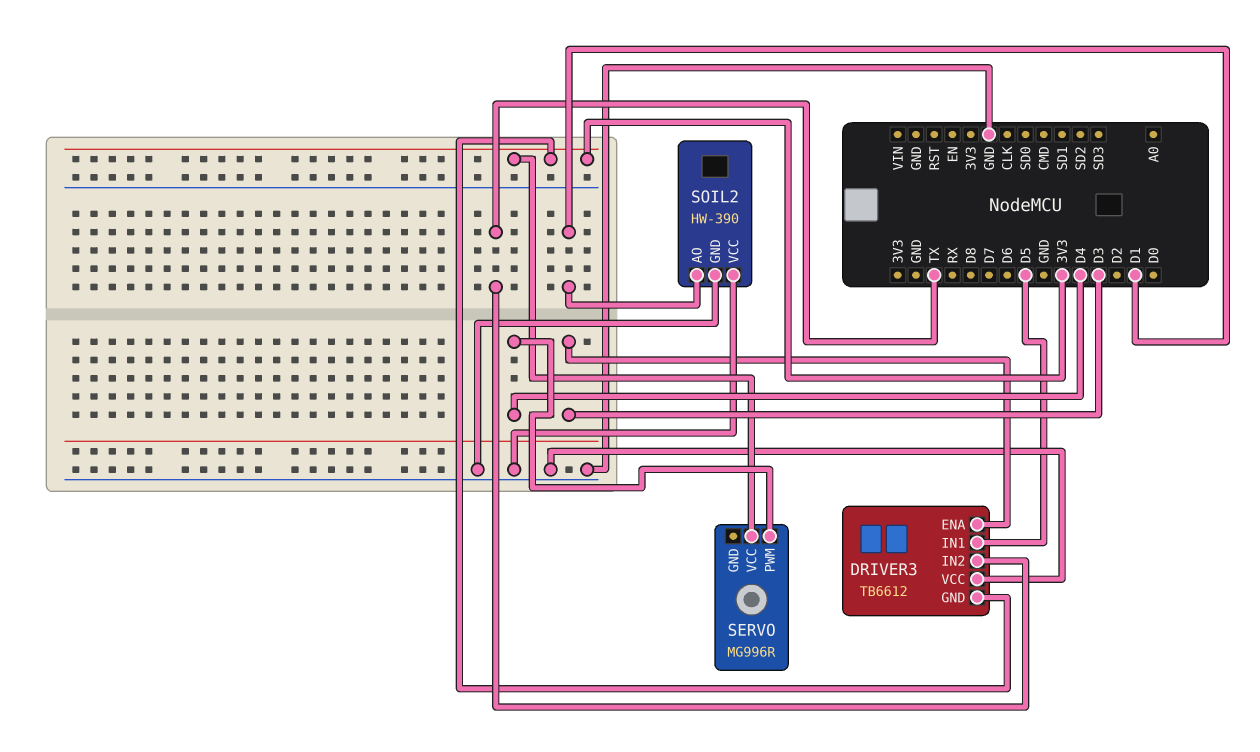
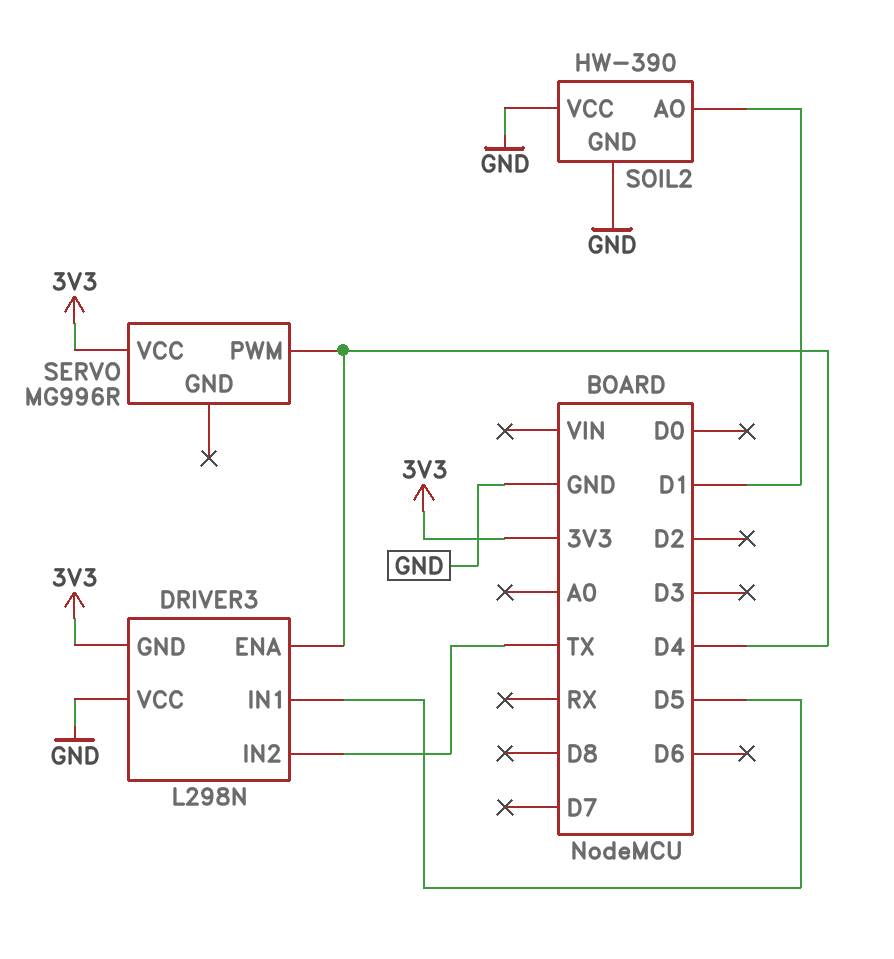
DRIVER3: TB6612 -> L298N
DRIVER3 pin ENA: D3 -> D4

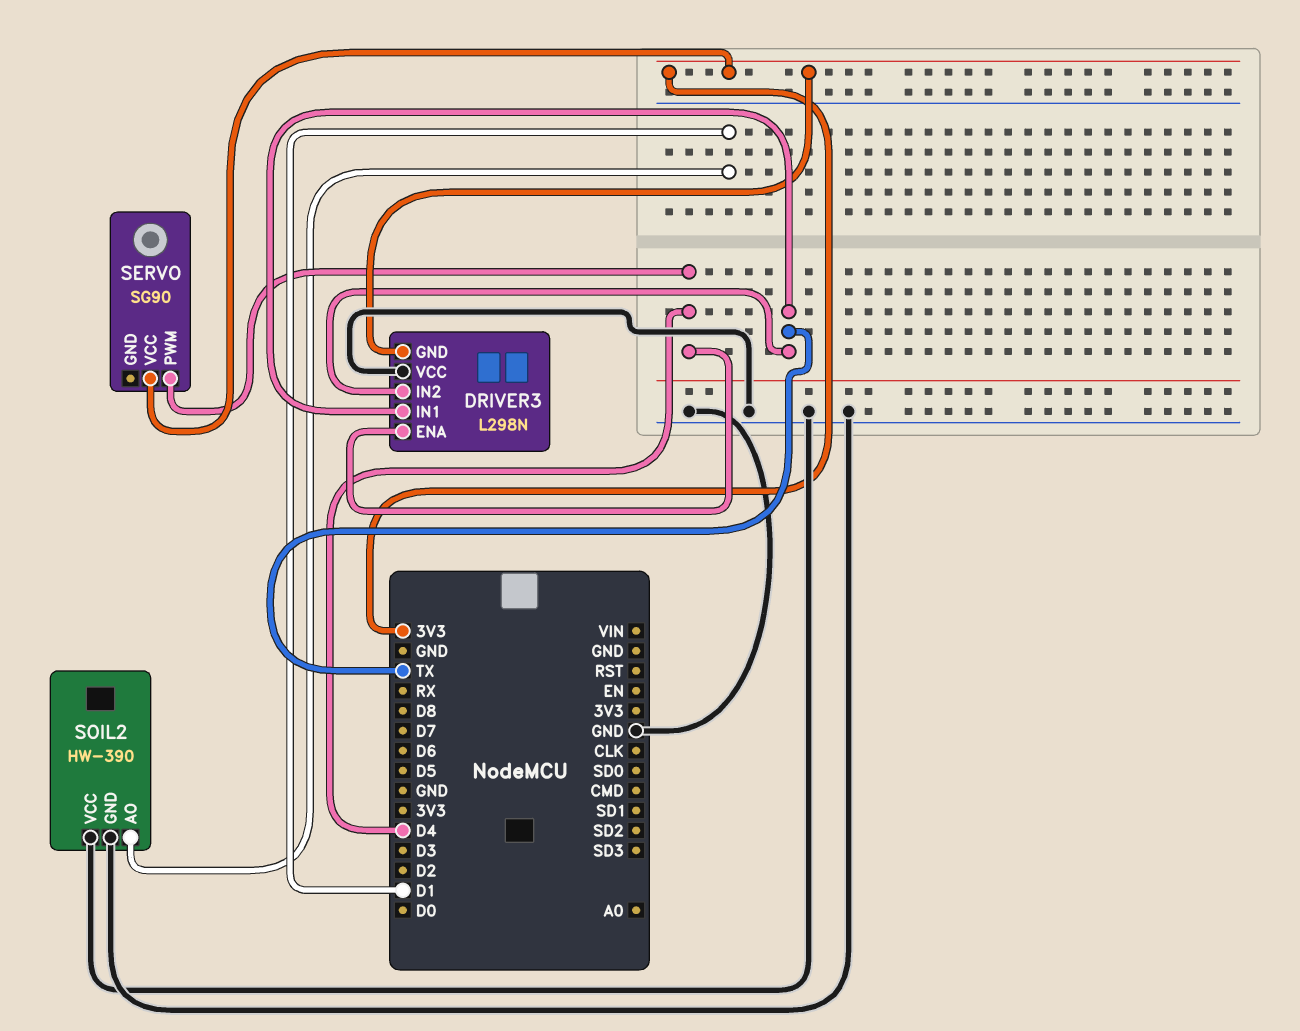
DRIVER3 pin IN1: D5 -> TX
SERVO: MG996R -> SG90

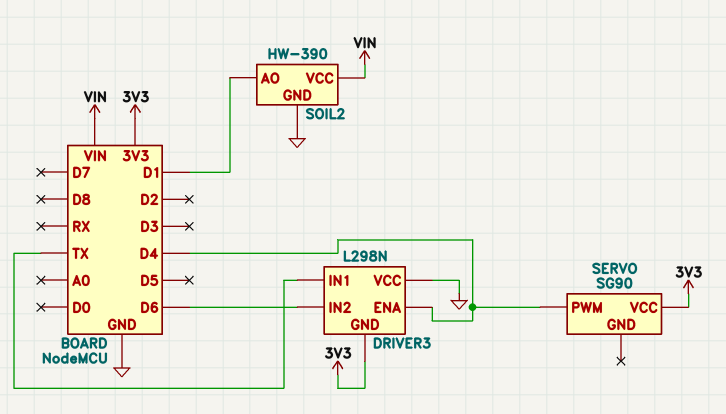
DRIVER3 pin IN2: TX -> D6
SOIL2 pin VCC: GND -> VIN

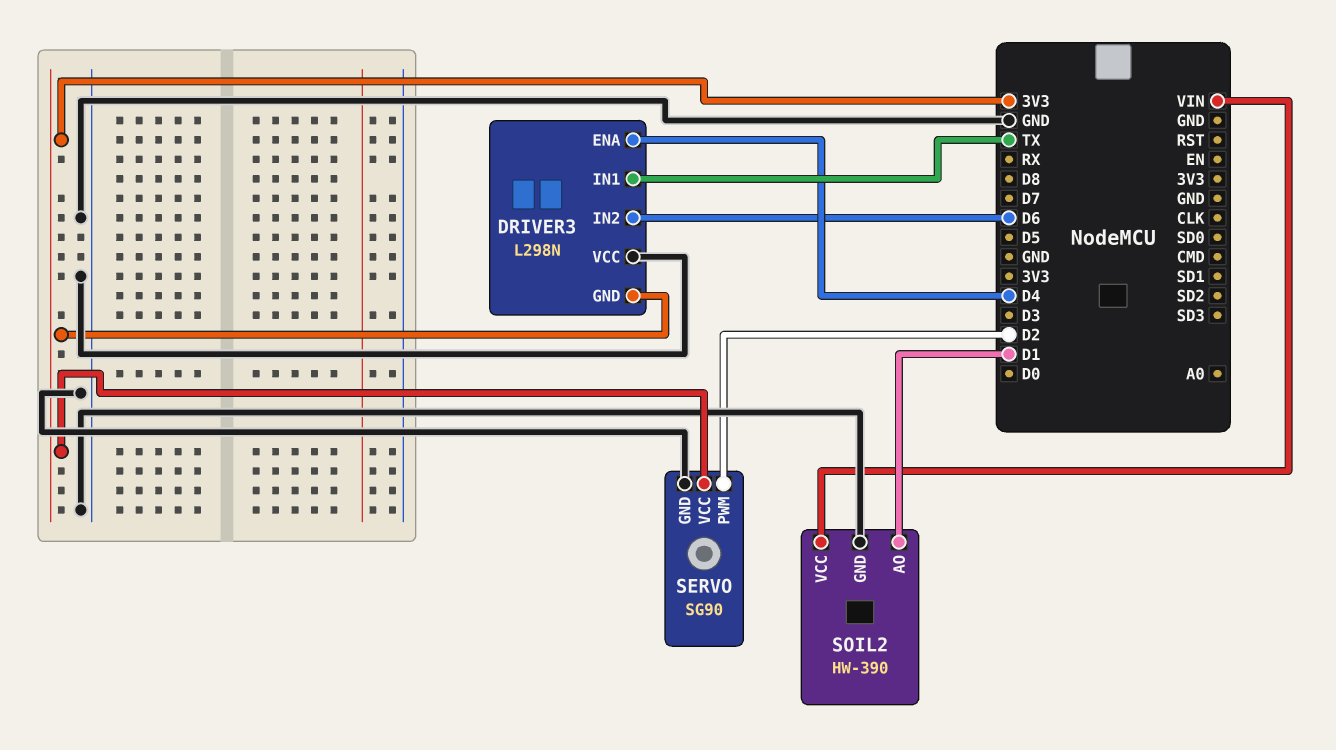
SERVO pin GND: none -> GND
SERVO pin PWM: D4 -> D2

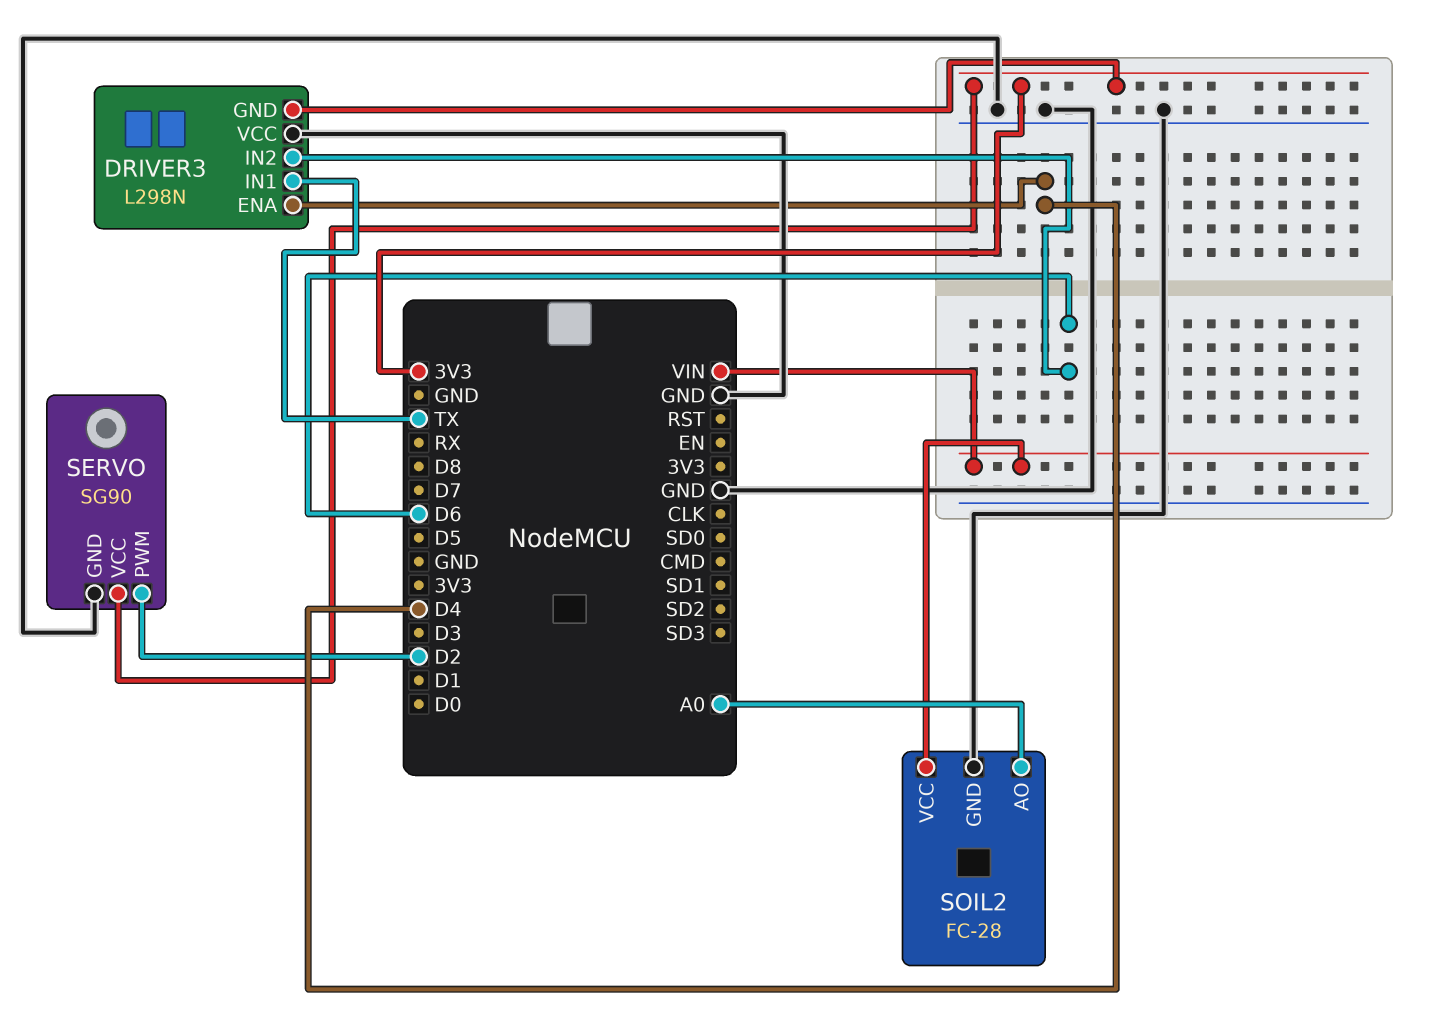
SOIL2: HW-390 -> FC-28
SOIL2 pin AO: D1 -> A0

